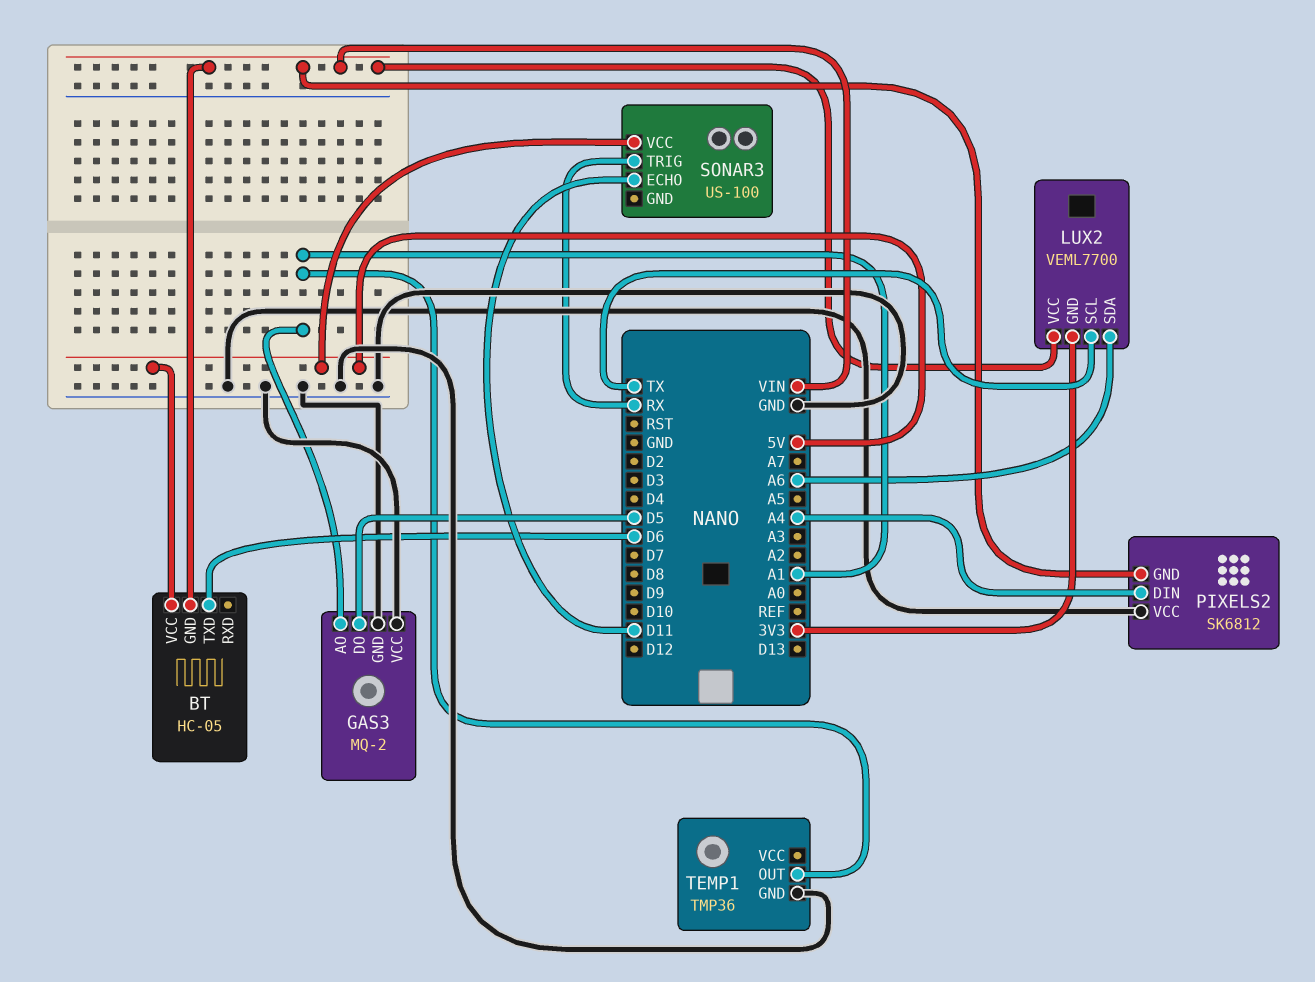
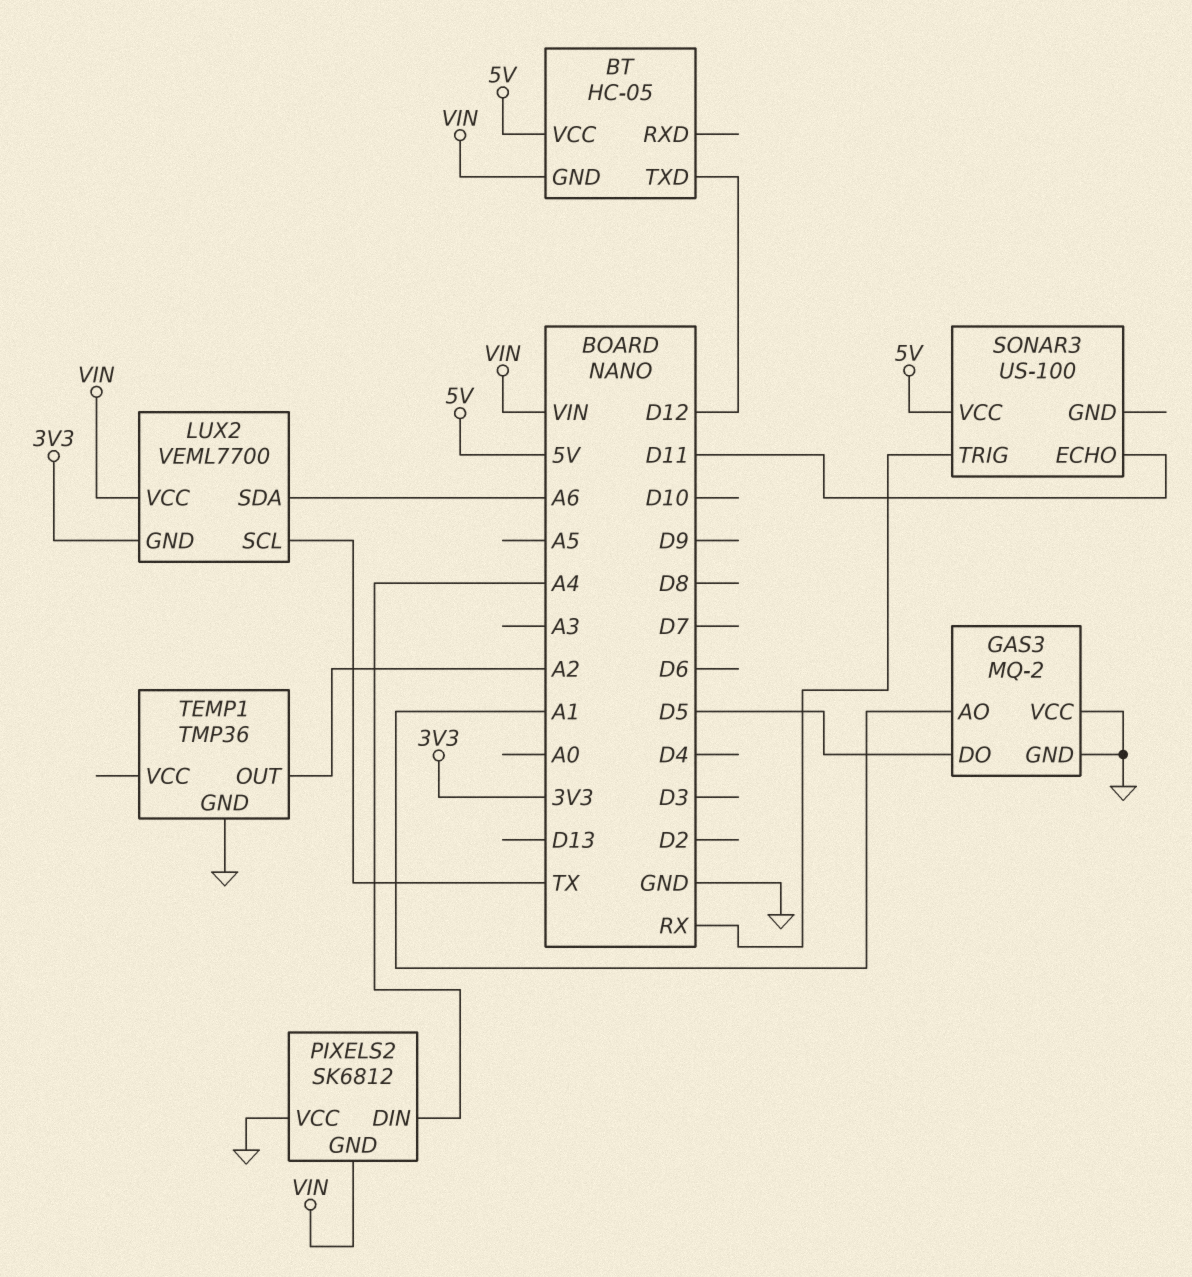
BT pin TXD: D6 -> D12
TEMP1 pin OUT: A1 -> A2

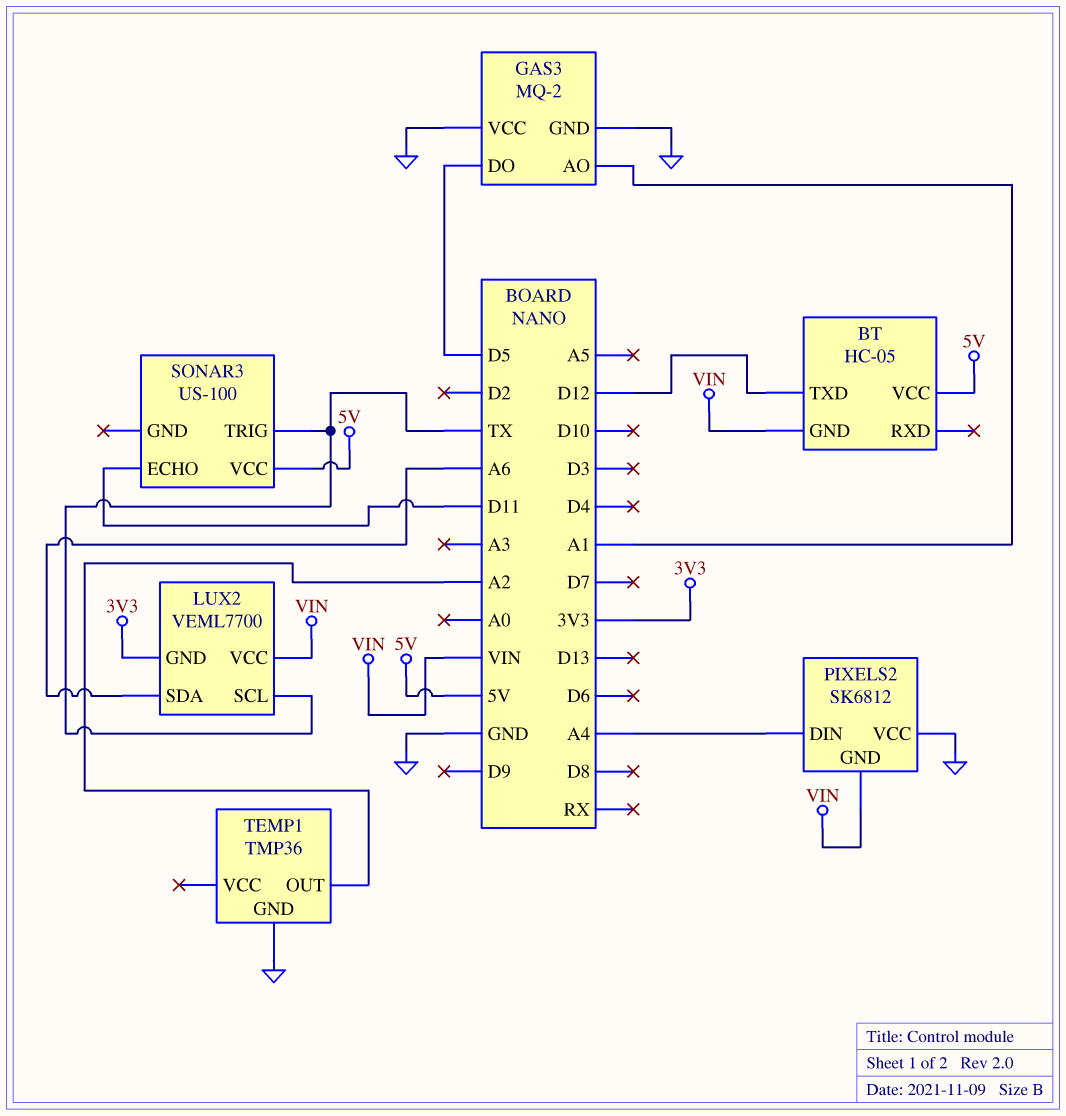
SONAR3 pin TRIG: RX -> TX

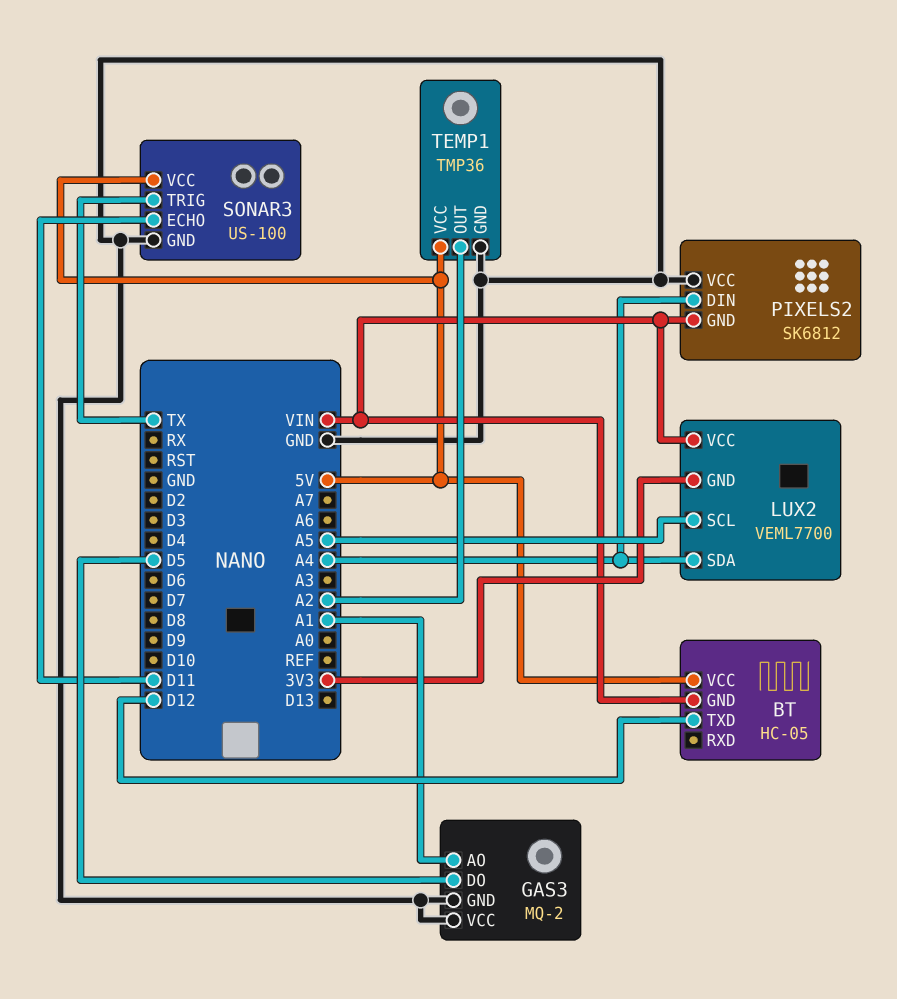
LUX2 pin SCL: TX -> A5
LUX2 pin SDA: A6 -> A4
SONAR3 pin GND: none -> GND
TEMP1 pin VCC: none -> 5V

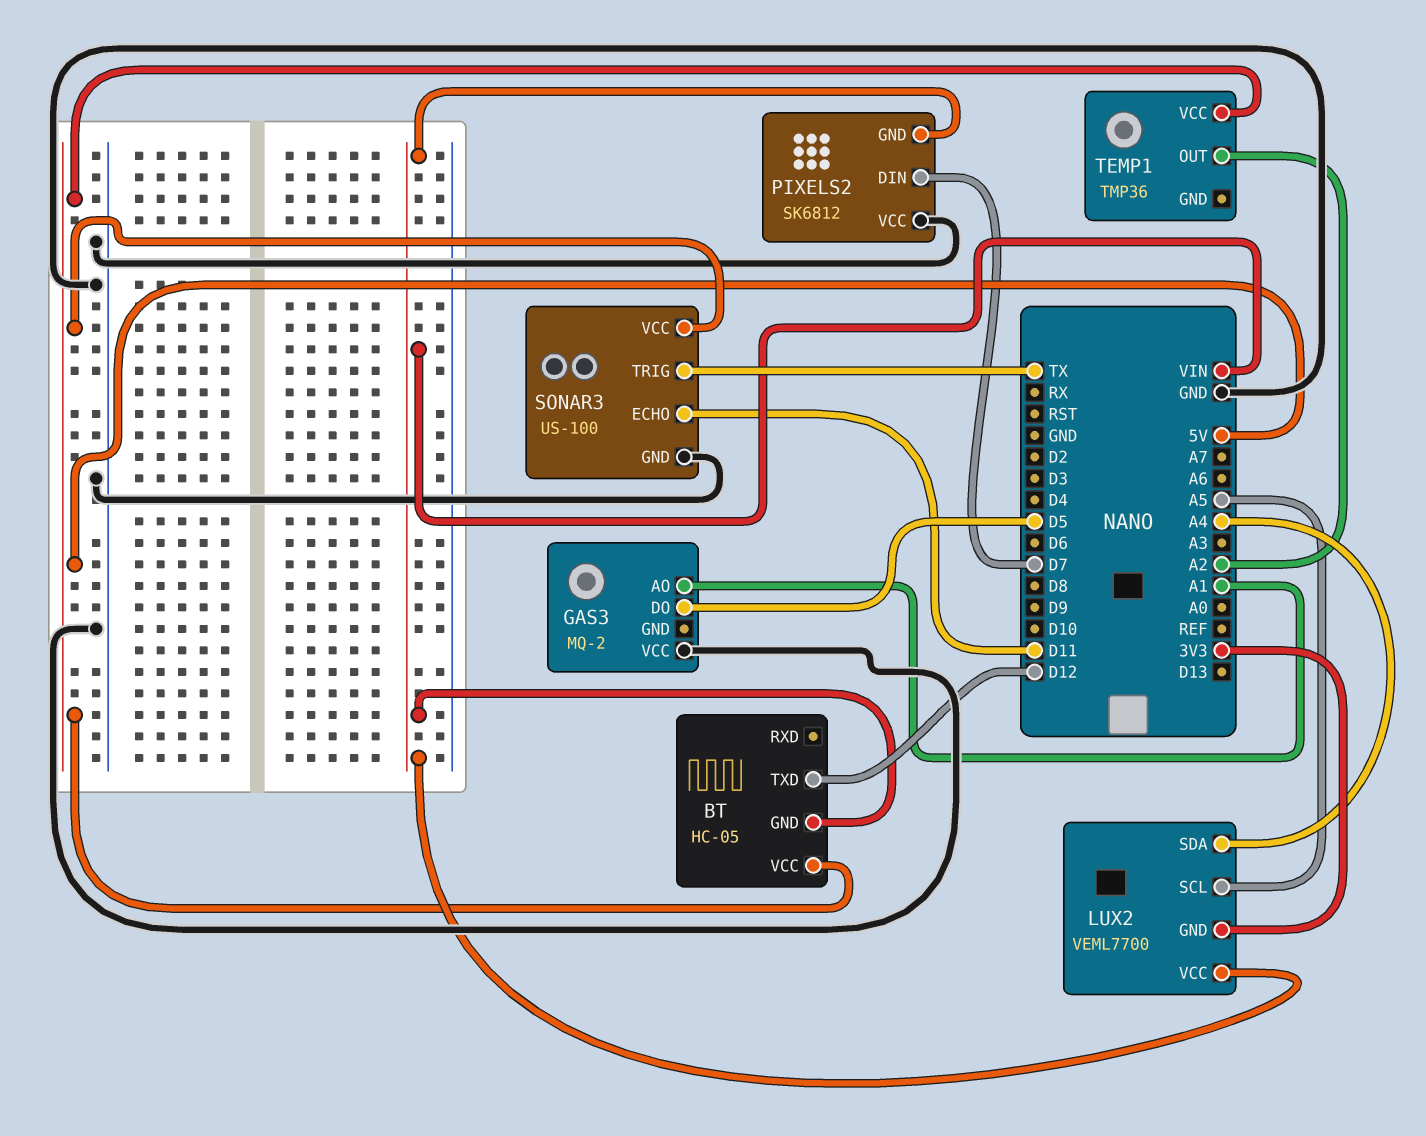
GAS3 pin GND: GND -> none
PIXELS2 pin DIN: A4 -> D7
TEMP1 pin GND: GND -> none

